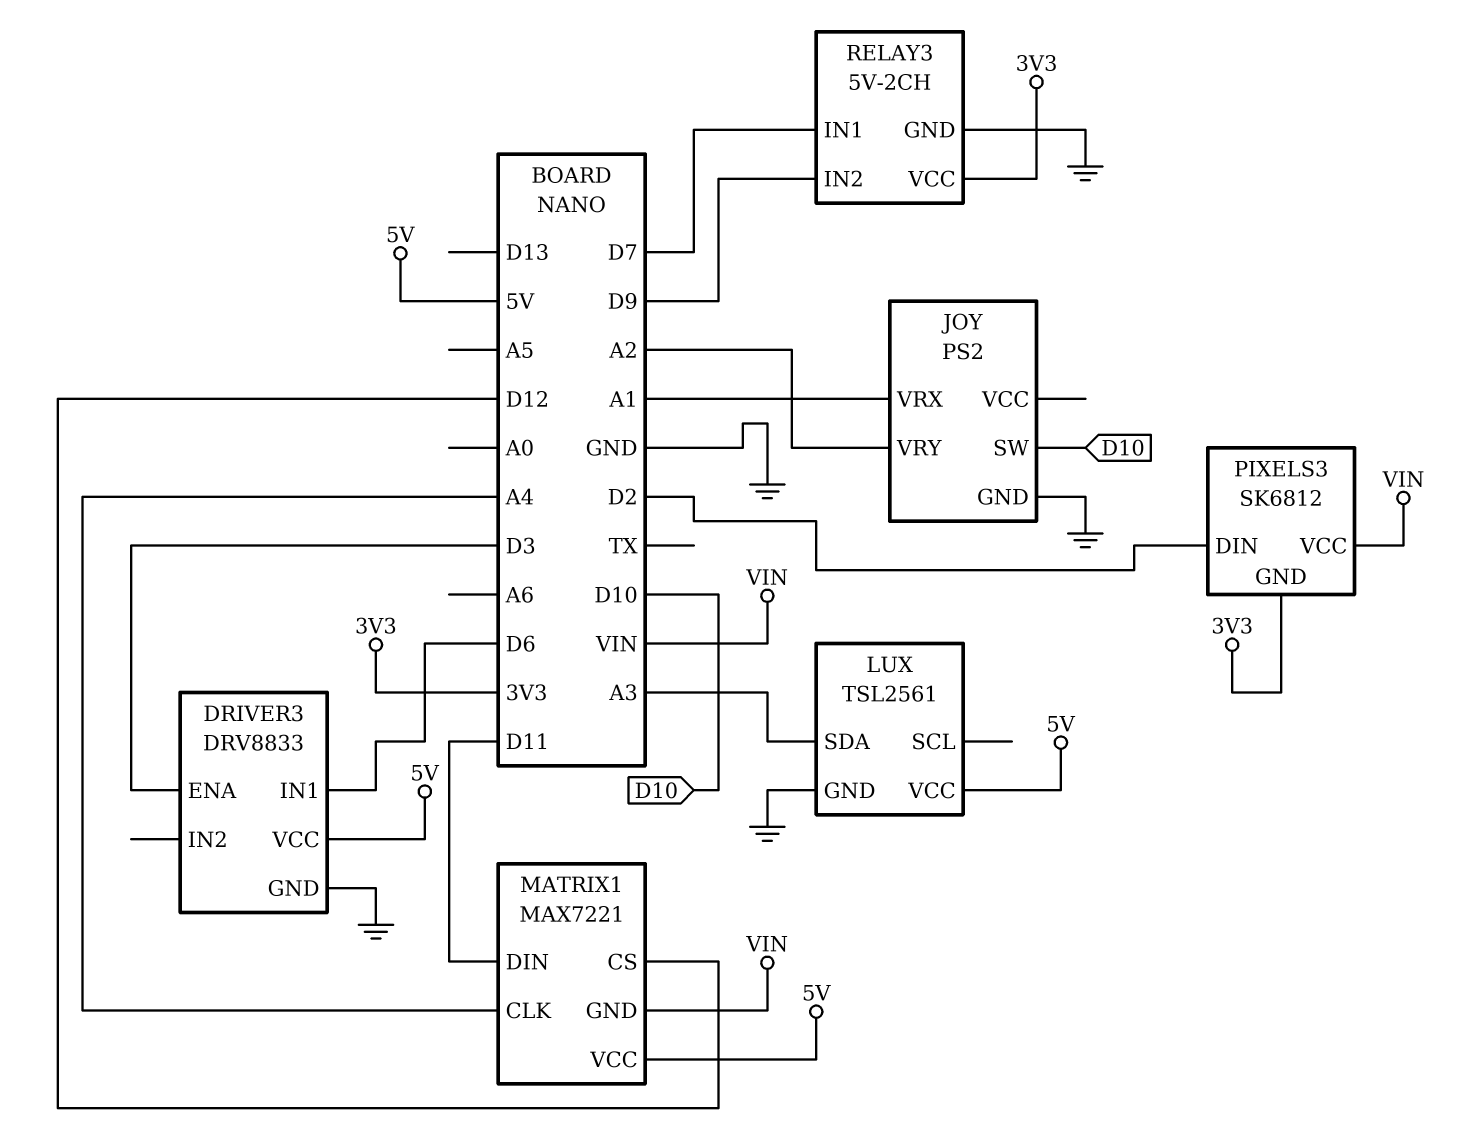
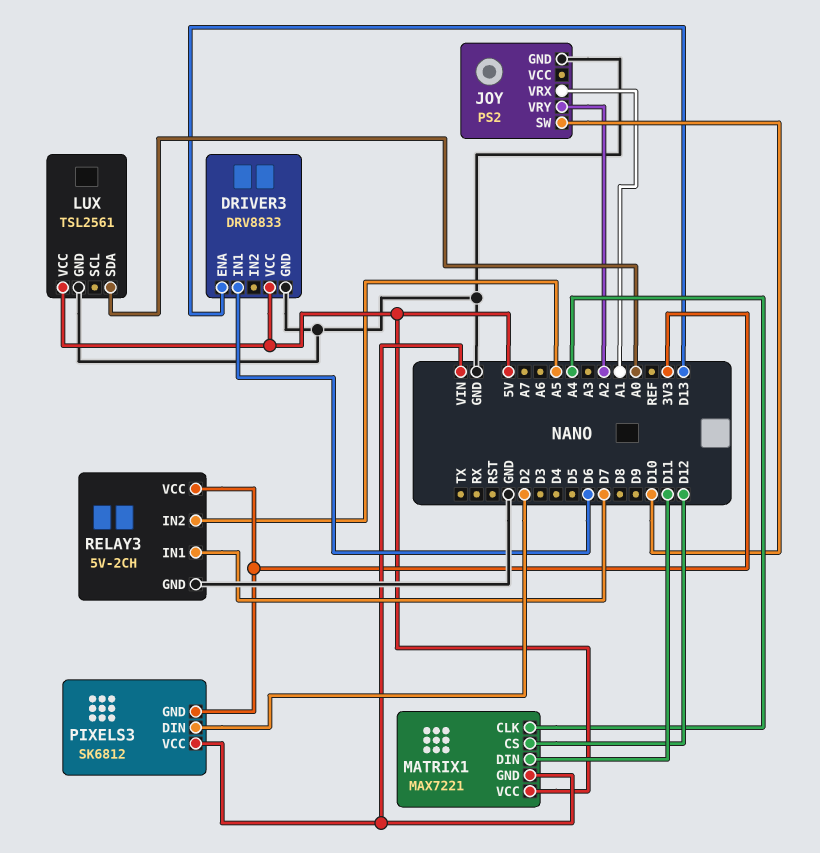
DRIVER3 pin ENA: D3 -> D13
LUX pin SDA: A3 -> A0
RELAY3 pin IN2: D9 -> A5

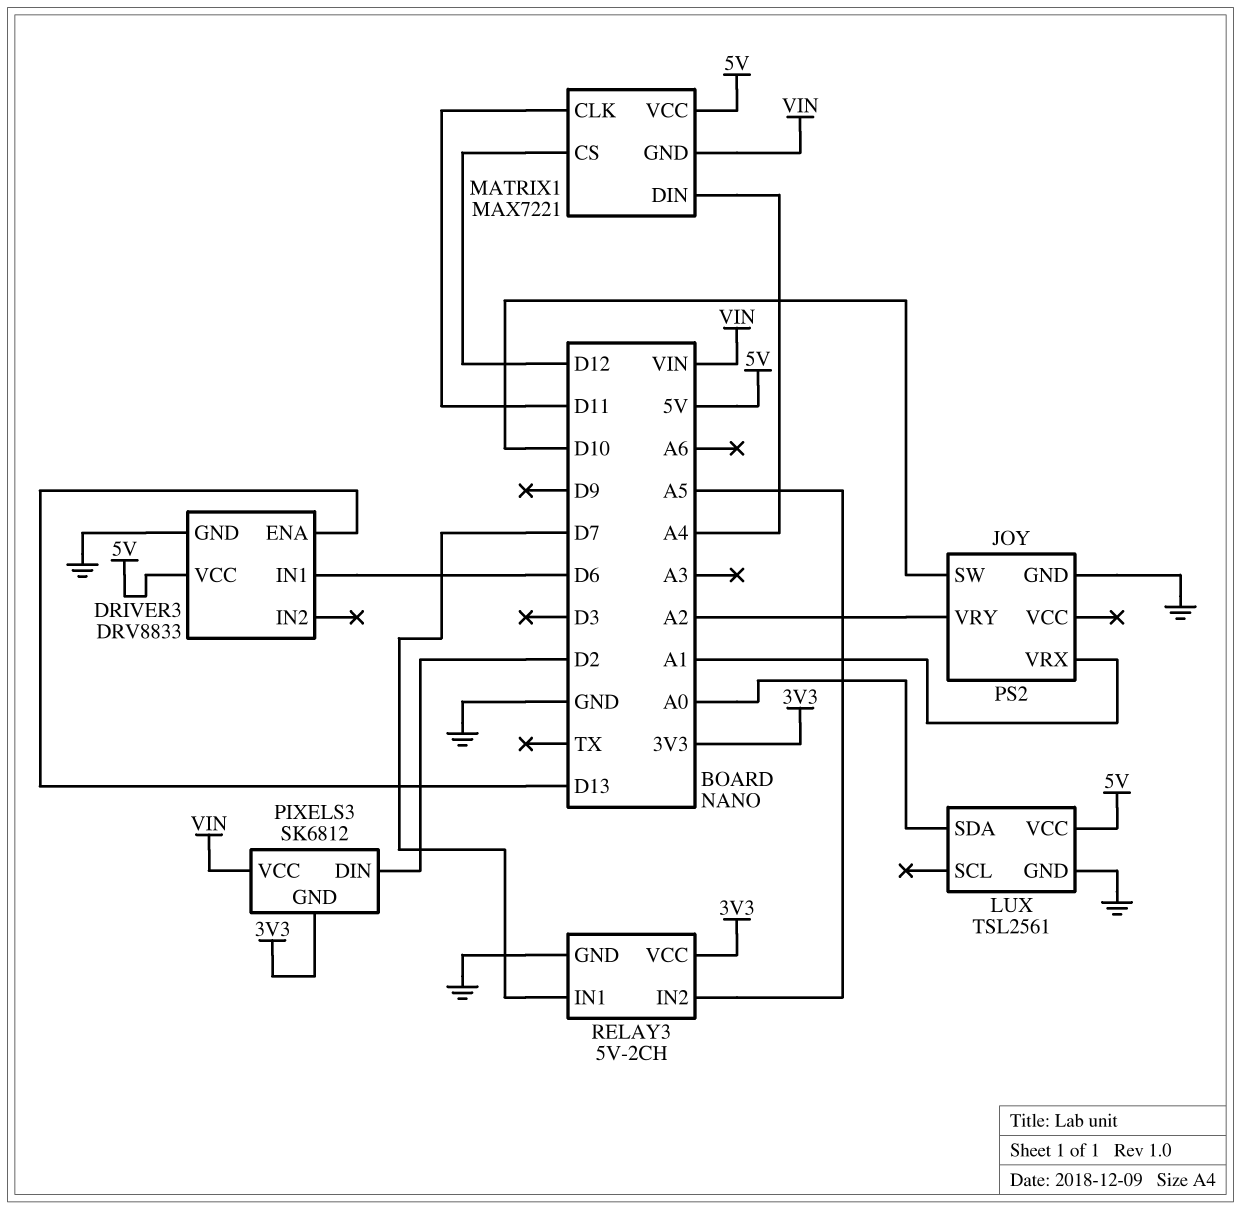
MATRIX1 pin CLK: A4 -> D11
MATRIX1 pin DIN: D11 -> A4

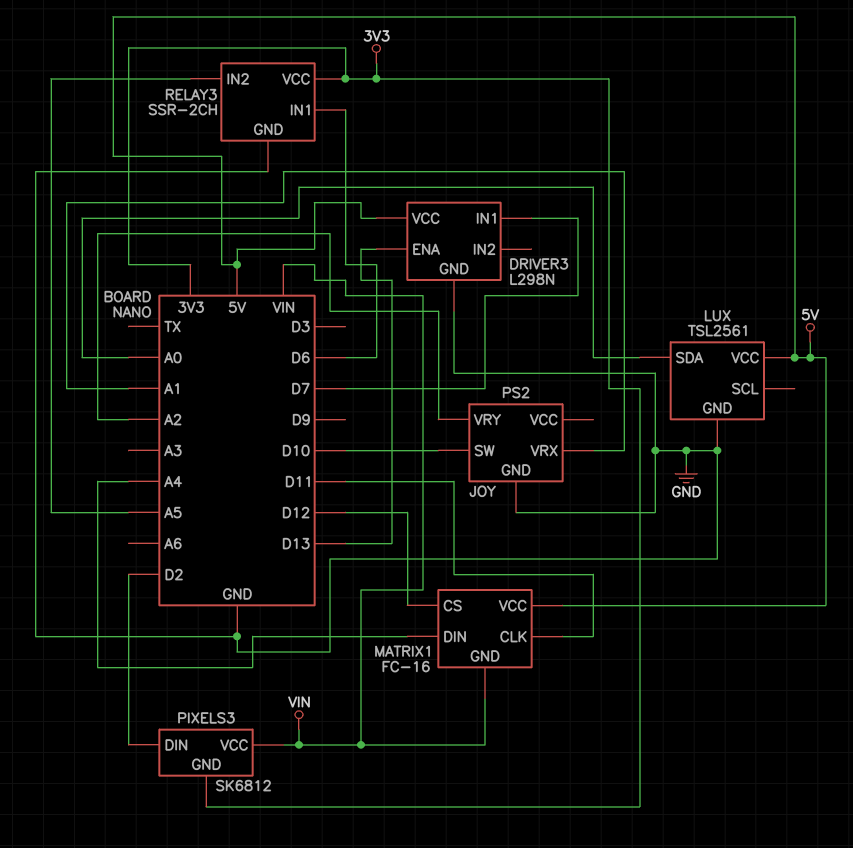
DRIVER3: DRV8833 -> L298N
DRIVER3 pin IN1: D6 -> D7
MATRIX1: MAX7221 -> FC-16
RELAY3: 5V-2CH -> SSR-2CH
RELAY3 pin IN1: D7 -> D6

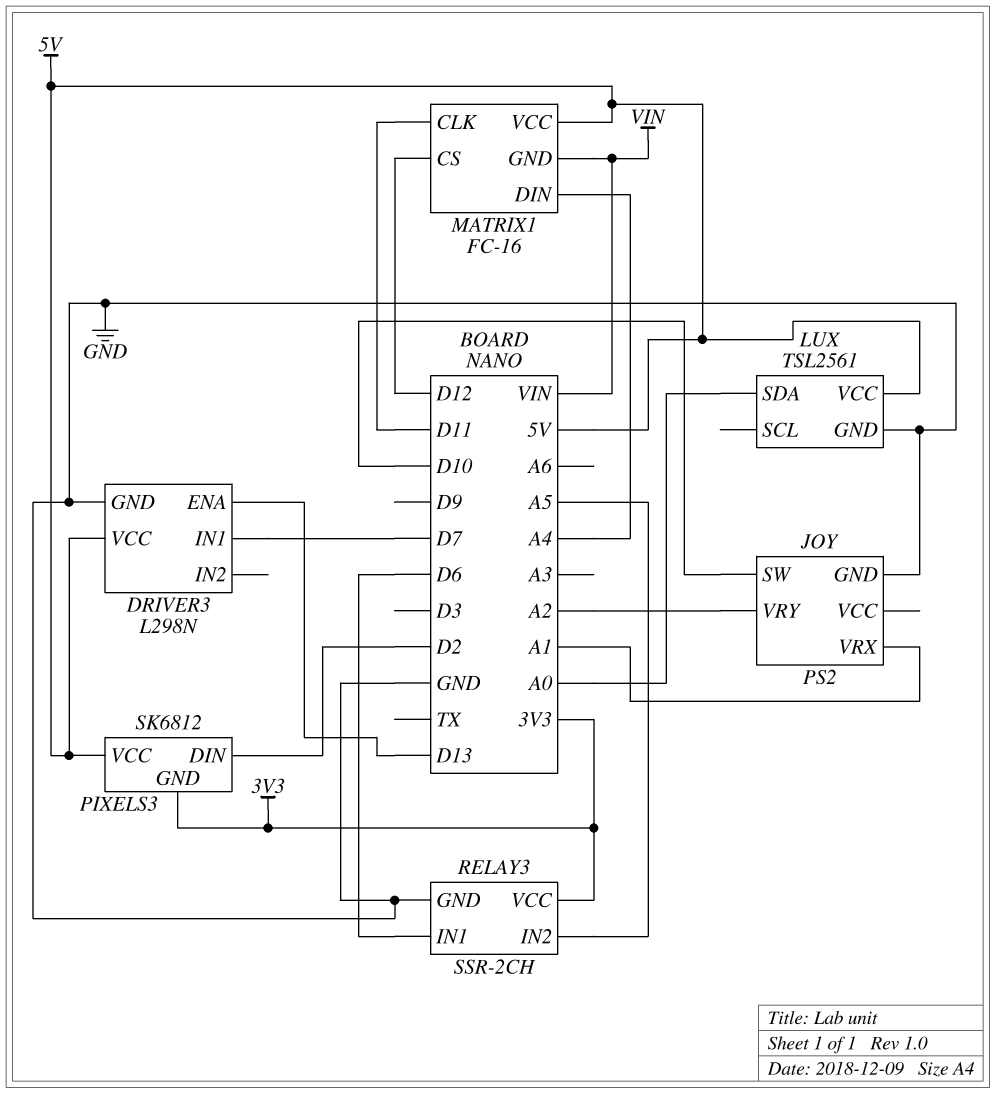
PIXELS3 pin VCC: VIN -> 5V

